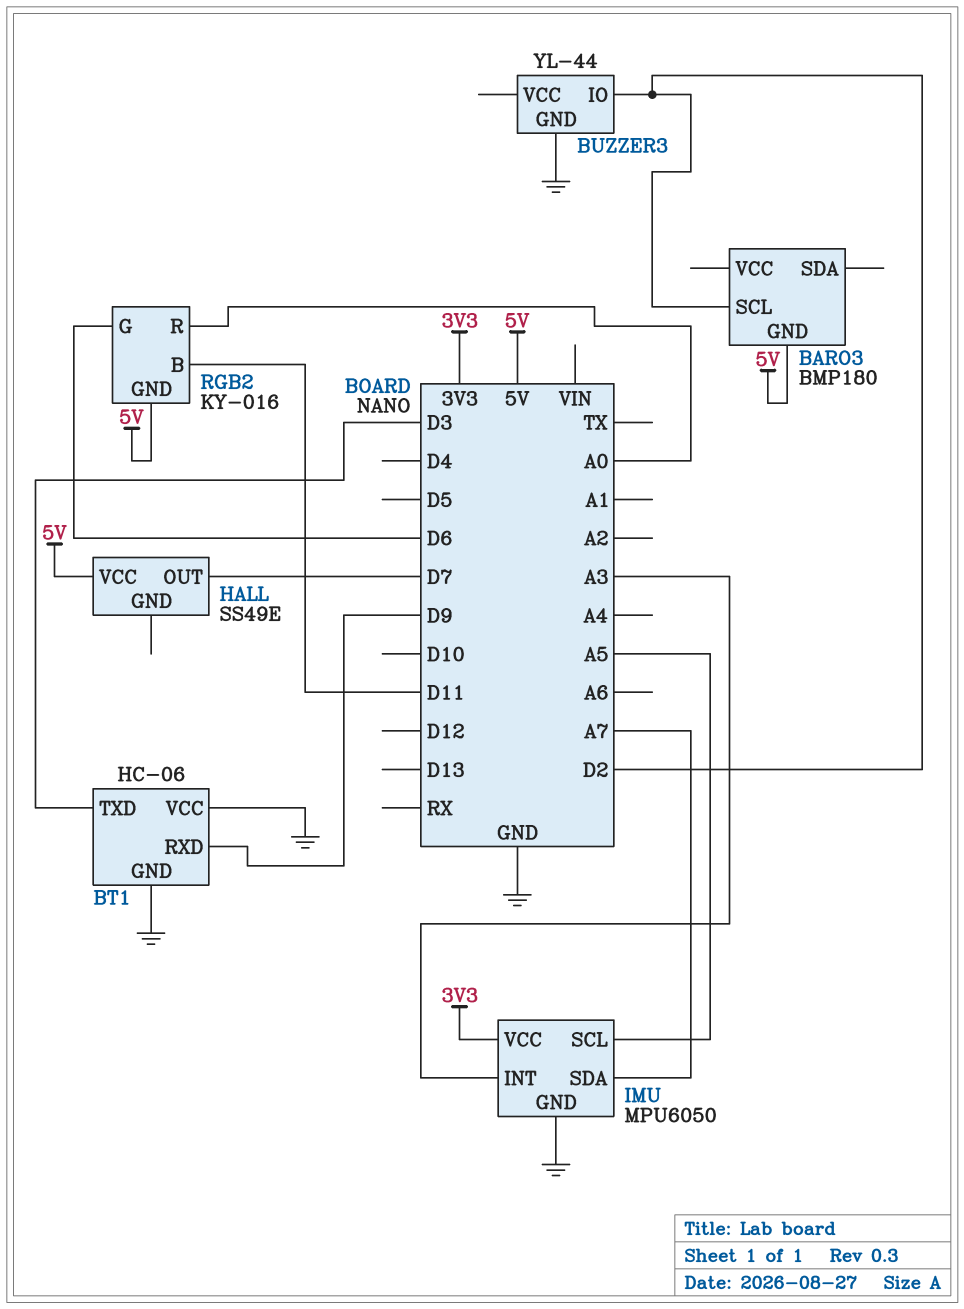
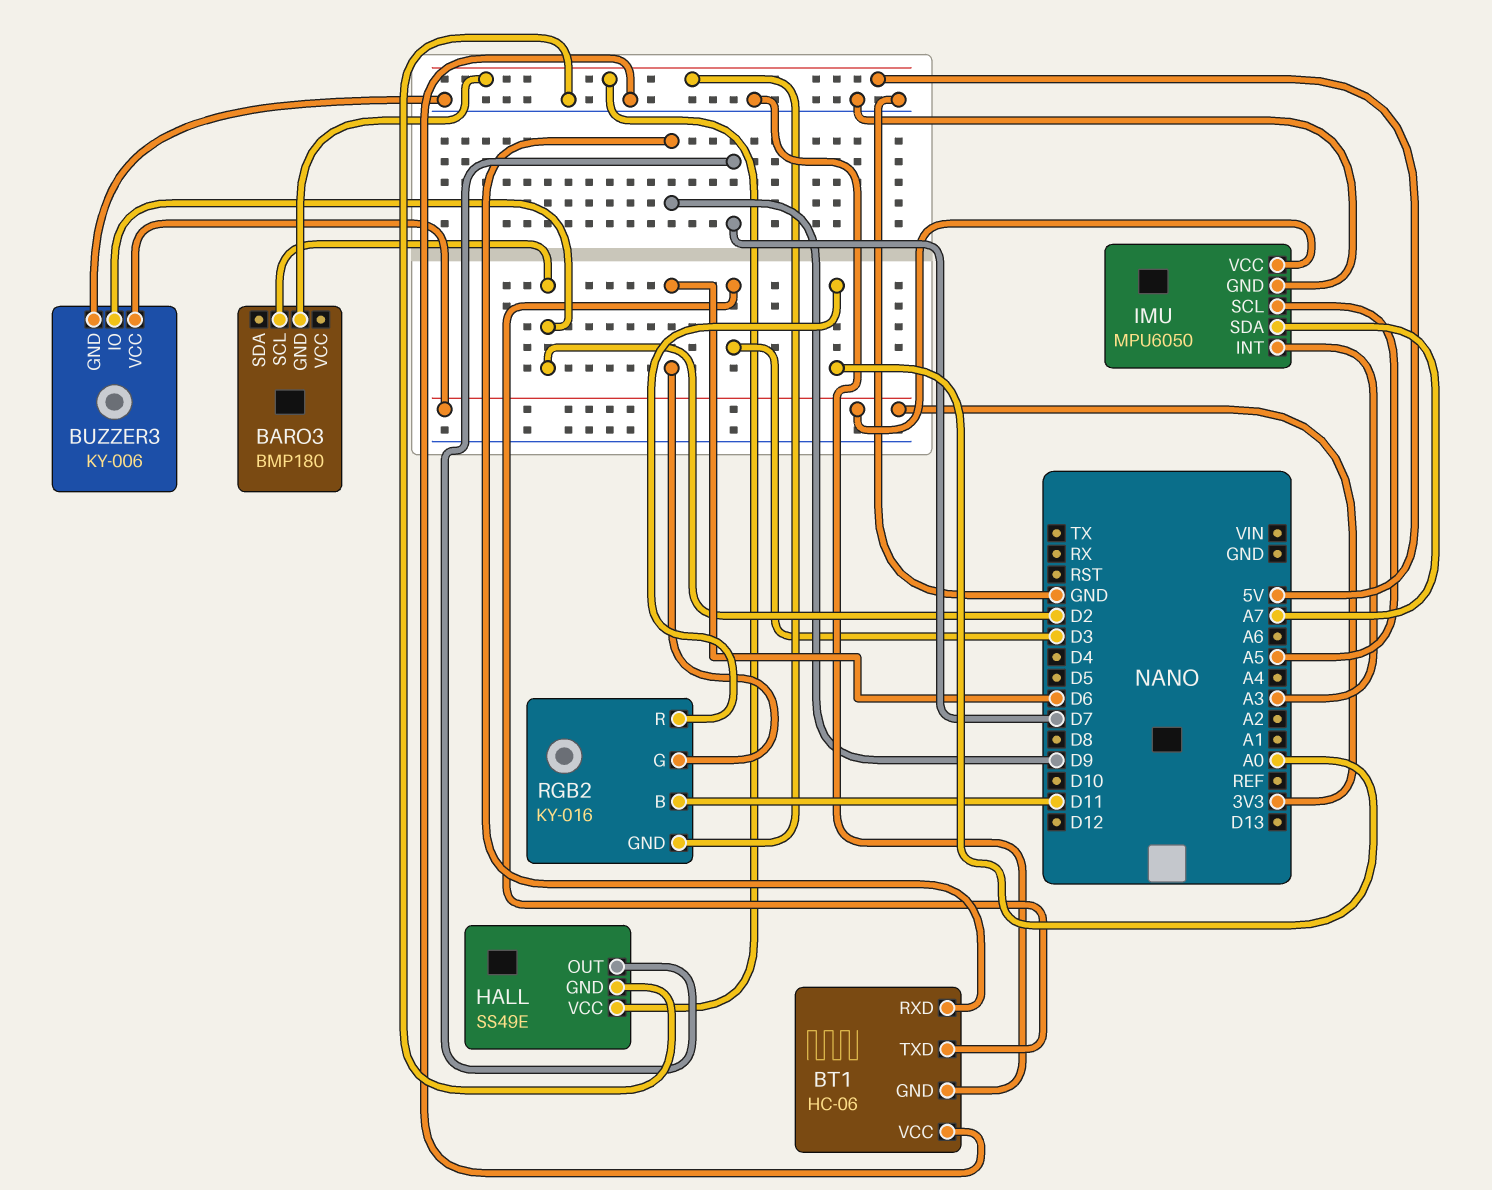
BUZZER3: YL-44 -> KY-006
BUZZER3 pin VCC: none -> 3V3
HALL pin GND: none -> GND

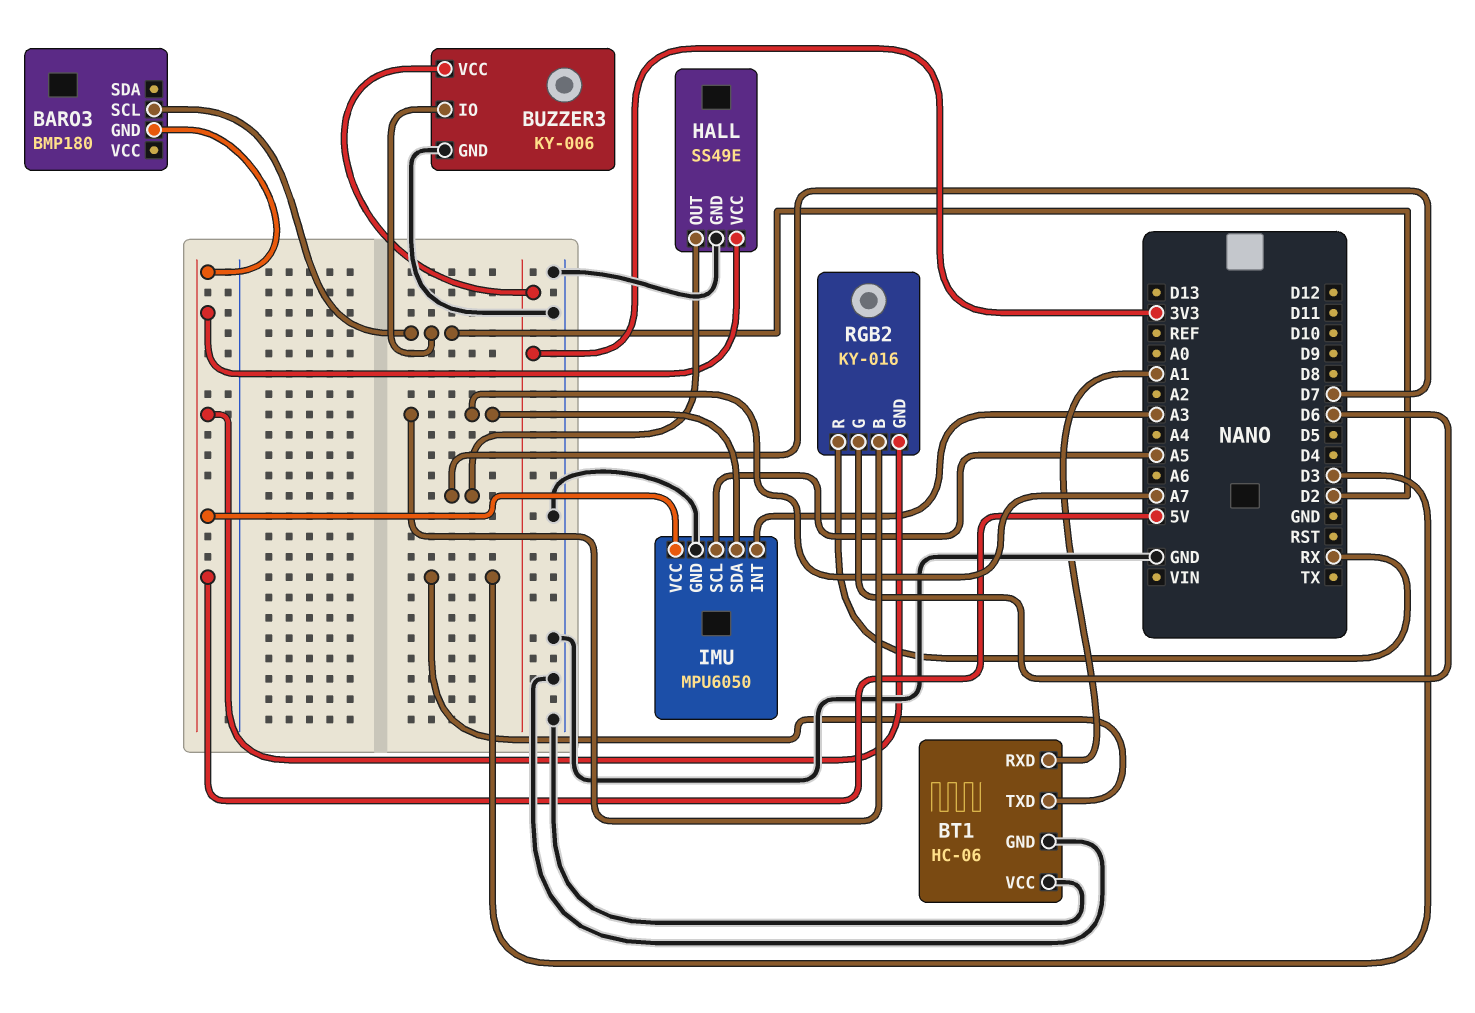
BT1 pin RXD: D9 -> A1
IMU pin VCC: 3V3 -> 5V
RGB2 pin B: D11 -> A7
RGB2 pin R: A0 -> RX

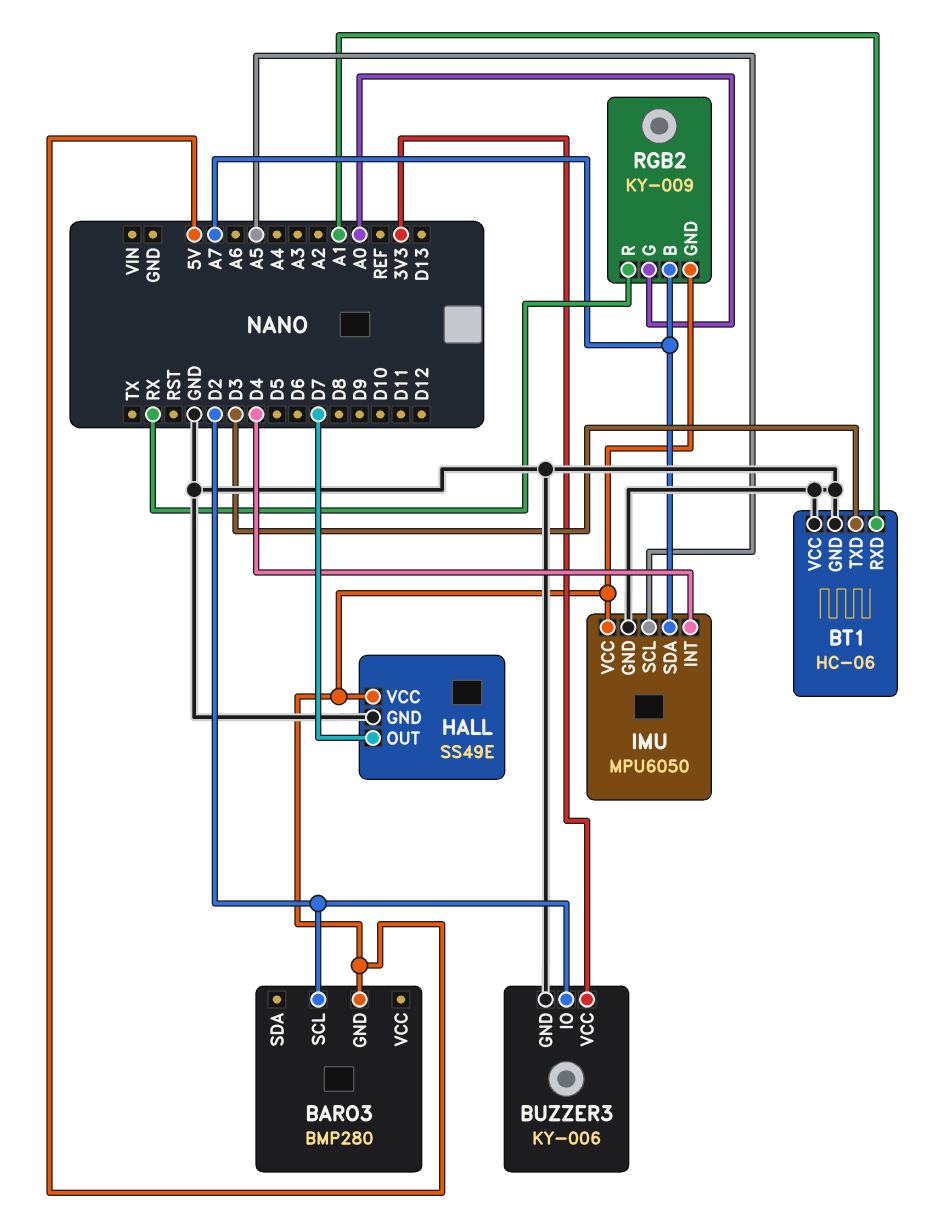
BARO3: BMP180 -> BMP280
IMU pin INT: A3 -> D4
RGB2: KY-016 -> KY-009
RGB2 pin G: D6 -> A0

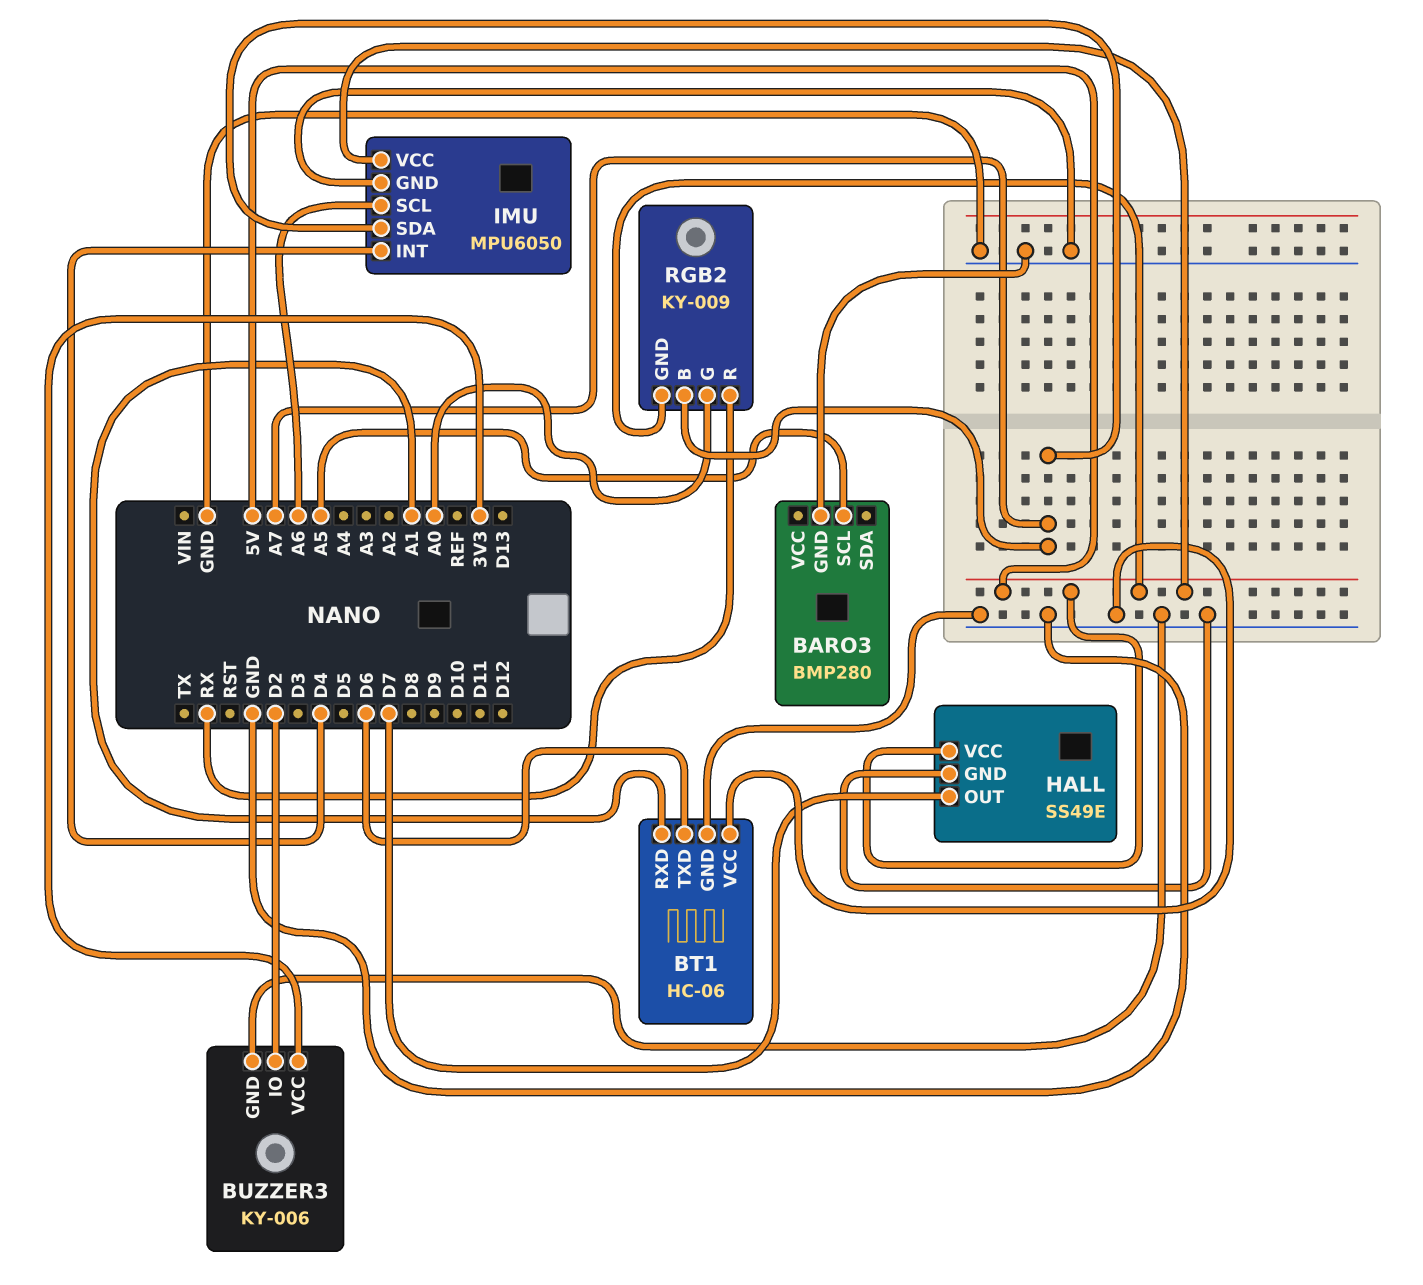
BARO3 pin GND: 5V -> GND
BARO3 pin SCL: D2 -> A5
BT1 pin TXD: D3 -> D6
IMU pin SCL: A5 -> A6

